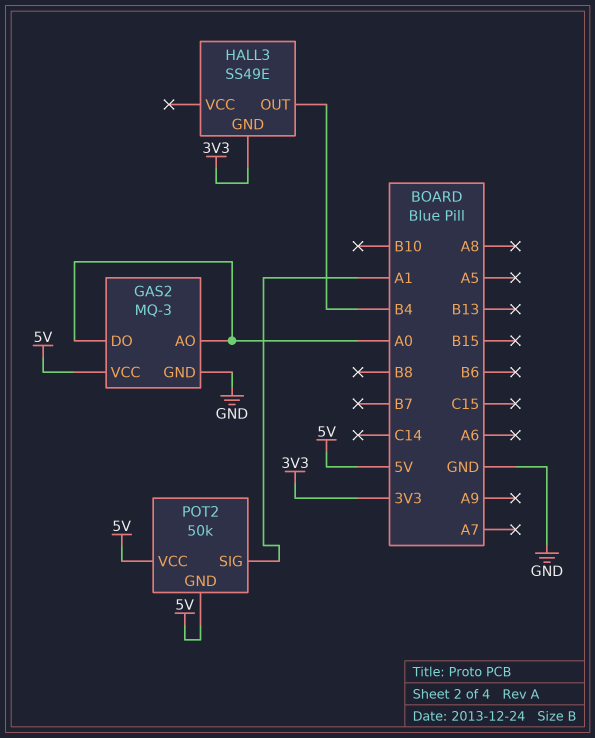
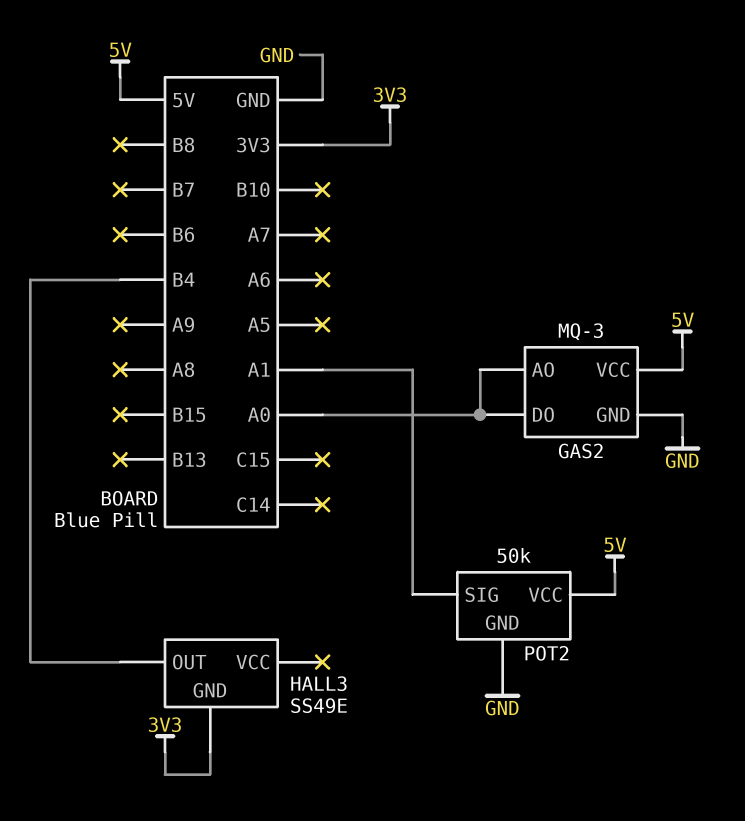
POT2 pin GND: 5V -> GND

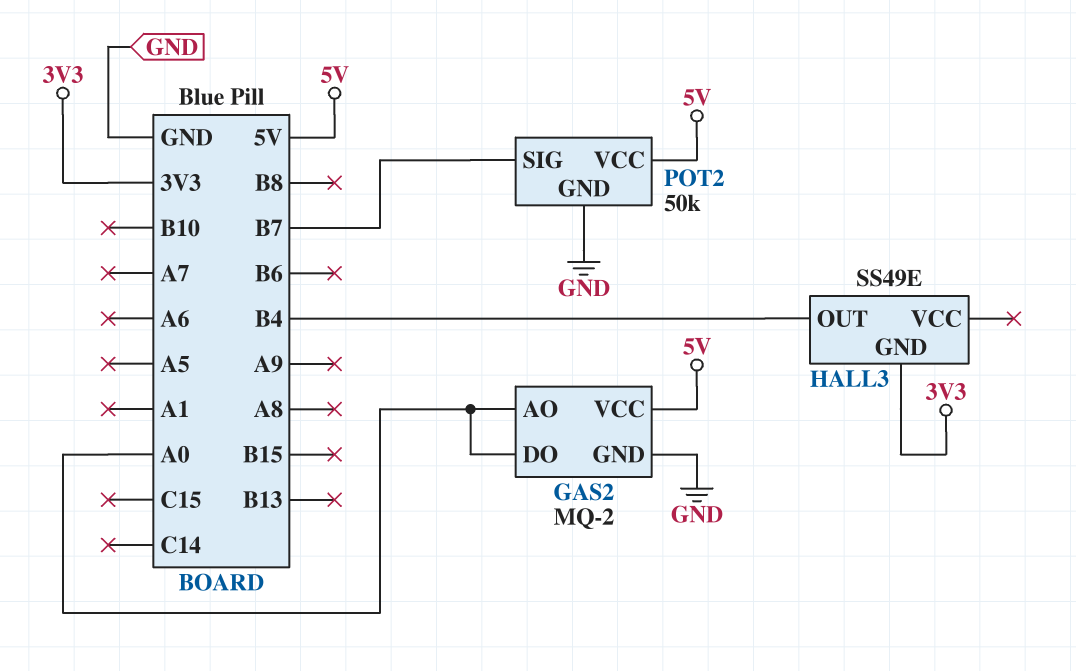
GAS2: MQ-3 -> MQ-2
POT2 pin SIG: A1 -> B7

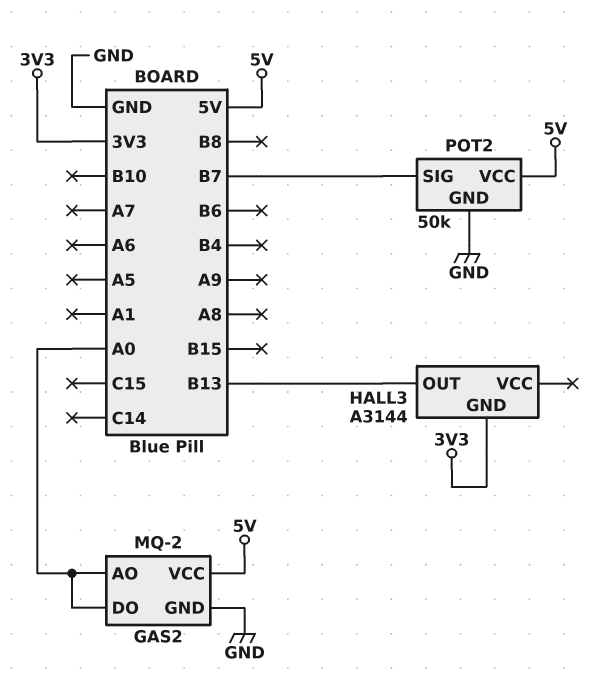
HALL3: SS49E -> A3144
HALL3 pin OUT: B4 -> B13

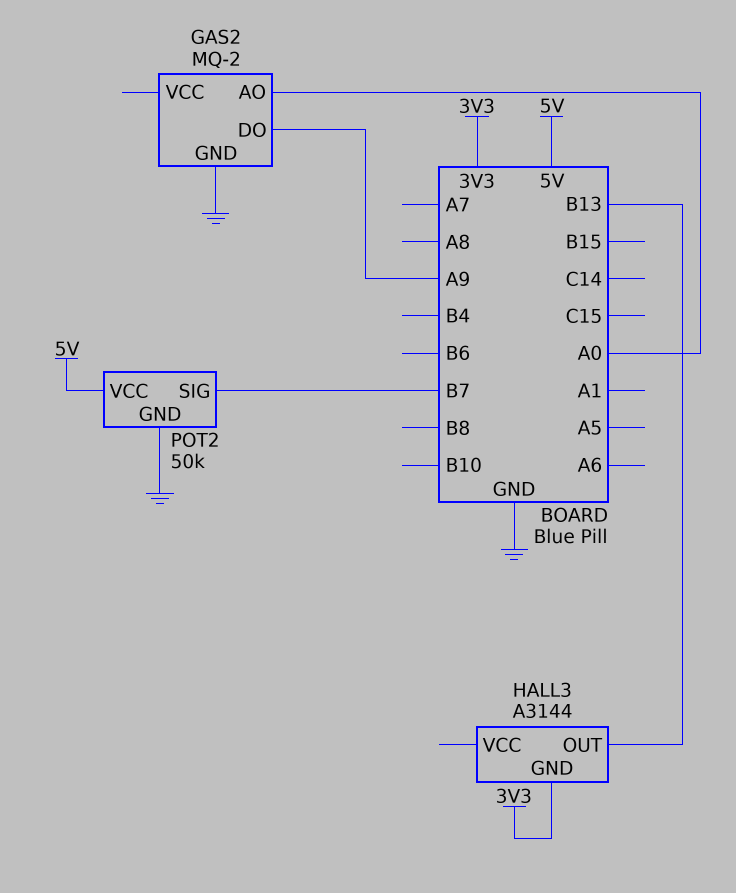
GAS2 pin DO: A0 -> A9
GAS2 pin VCC: 5V -> none

